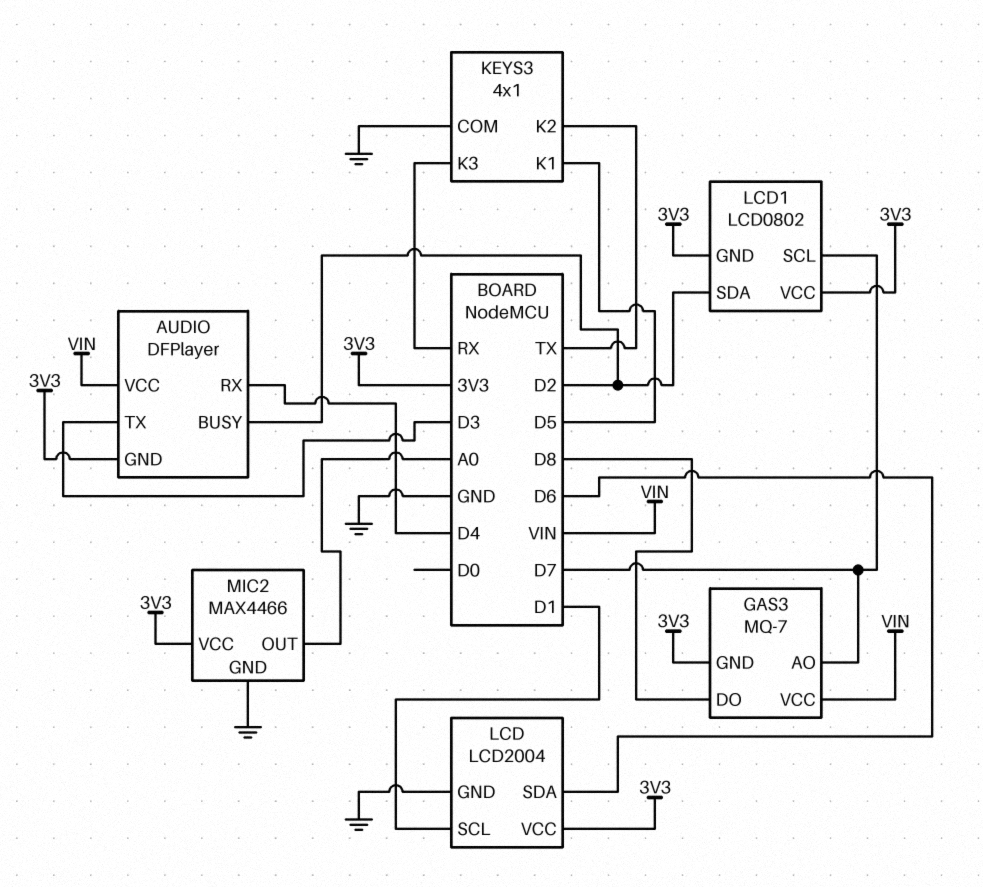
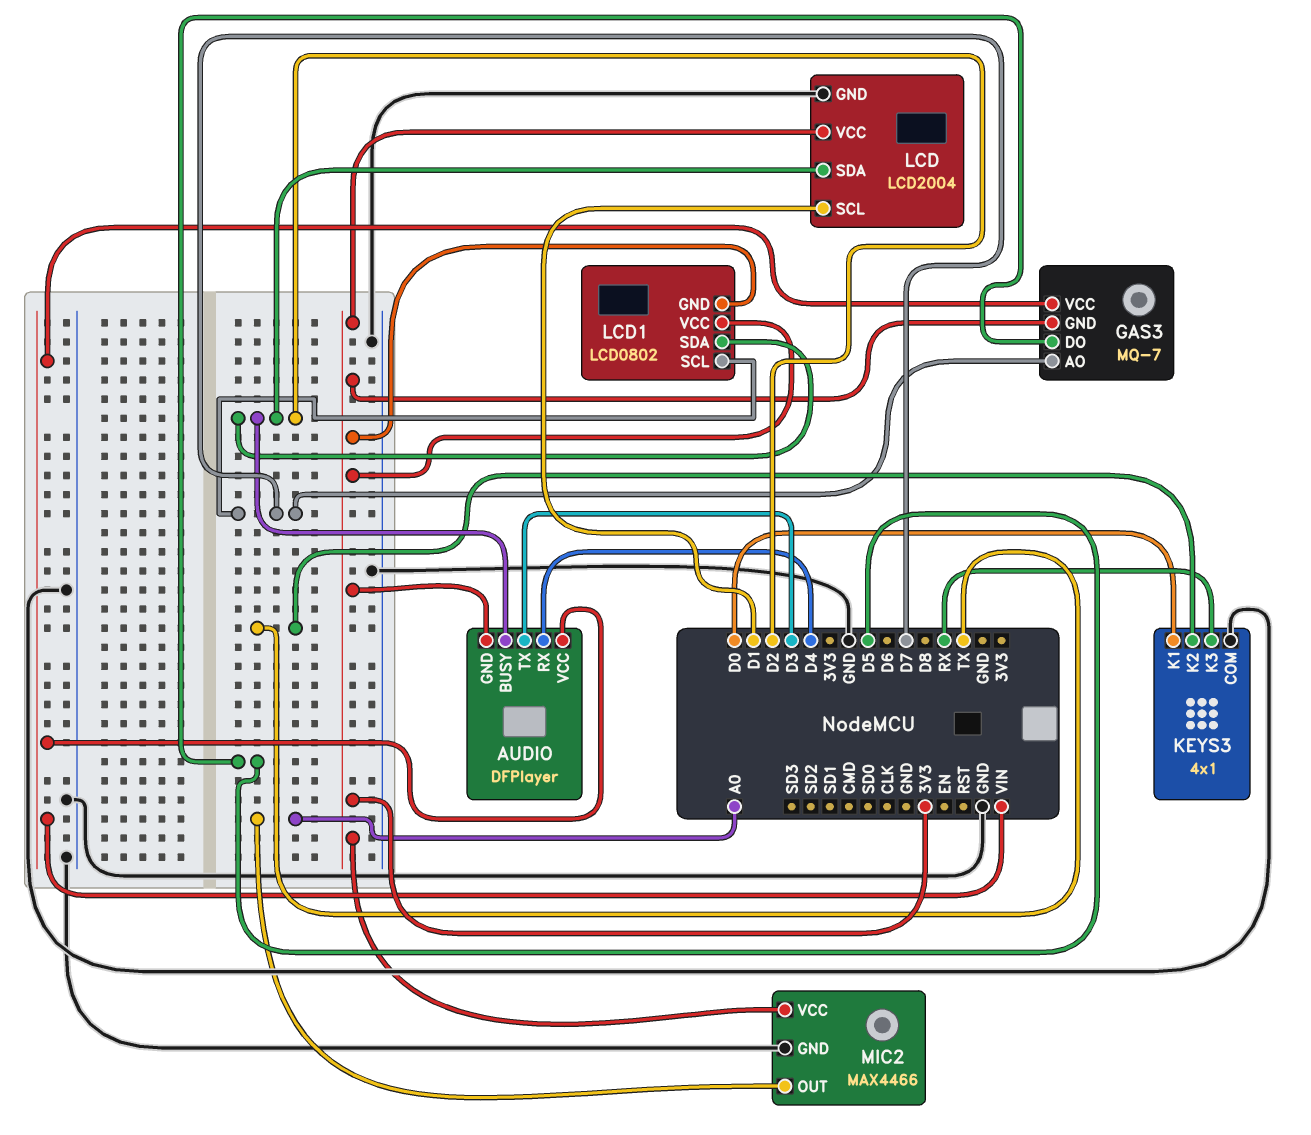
GAS3 pin DO: D8 -> D5
KEYS3 pin K1: D5 -> D0
LCD pin SDA: D6 -> D2

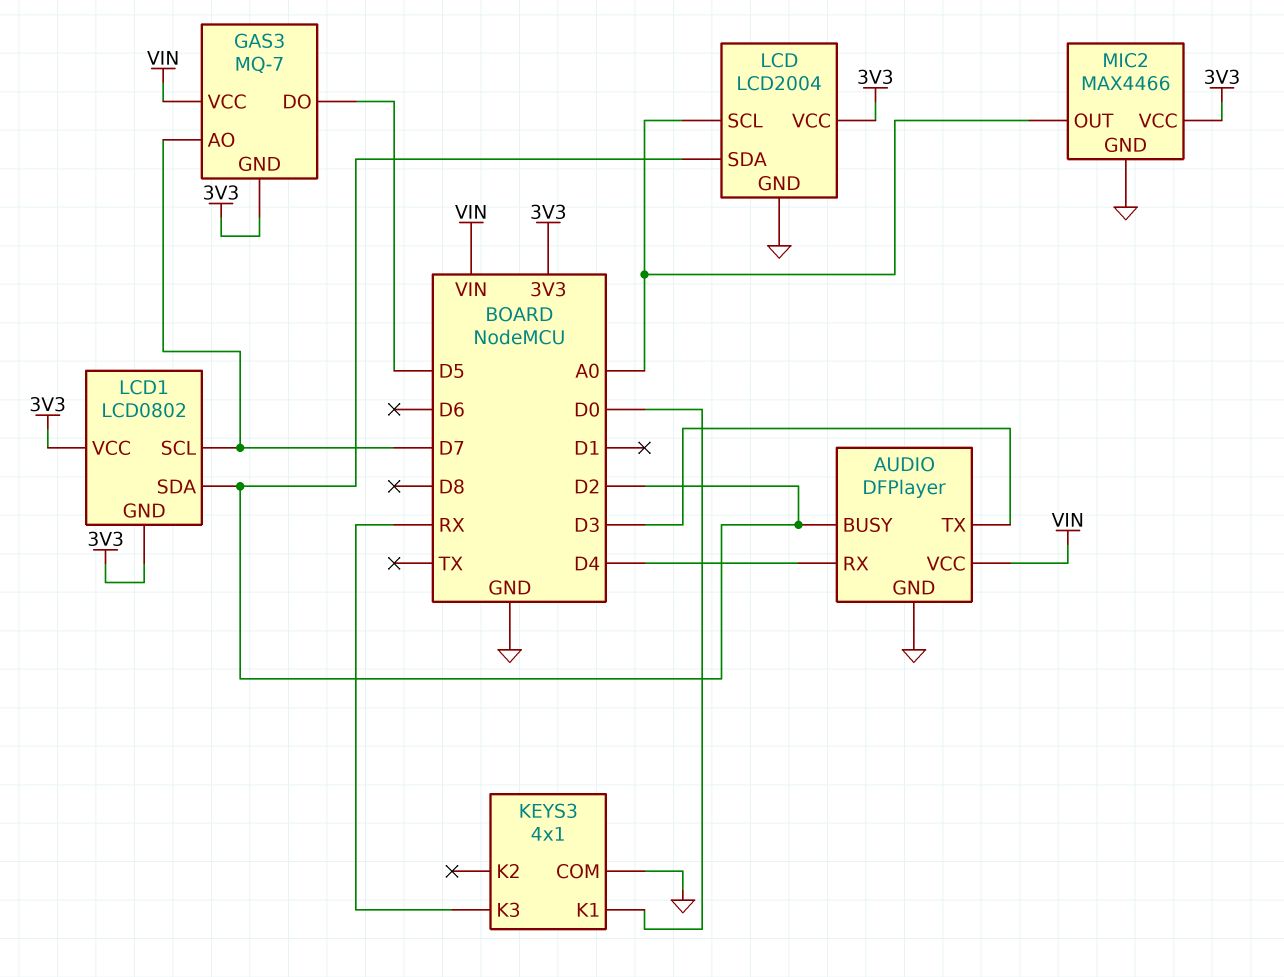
AUDIO pin GND: 3V3 -> GND
KEYS3 pin K2: TX -> none
LCD pin SCL: D1 -> A0

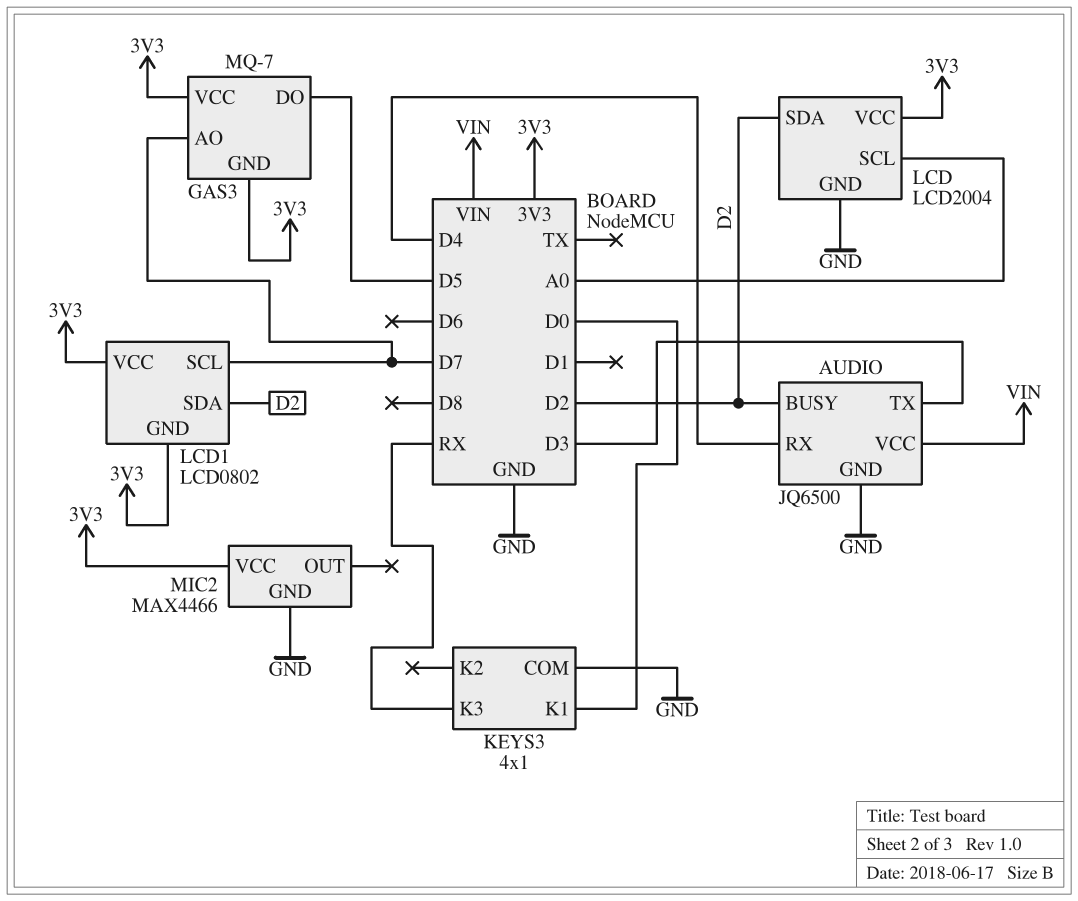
AUDIO: DFPlayer -> JQ6500
GAS3 pin VCC: VIN -> 3V3
MIC2 pin OUT: A0 -> none

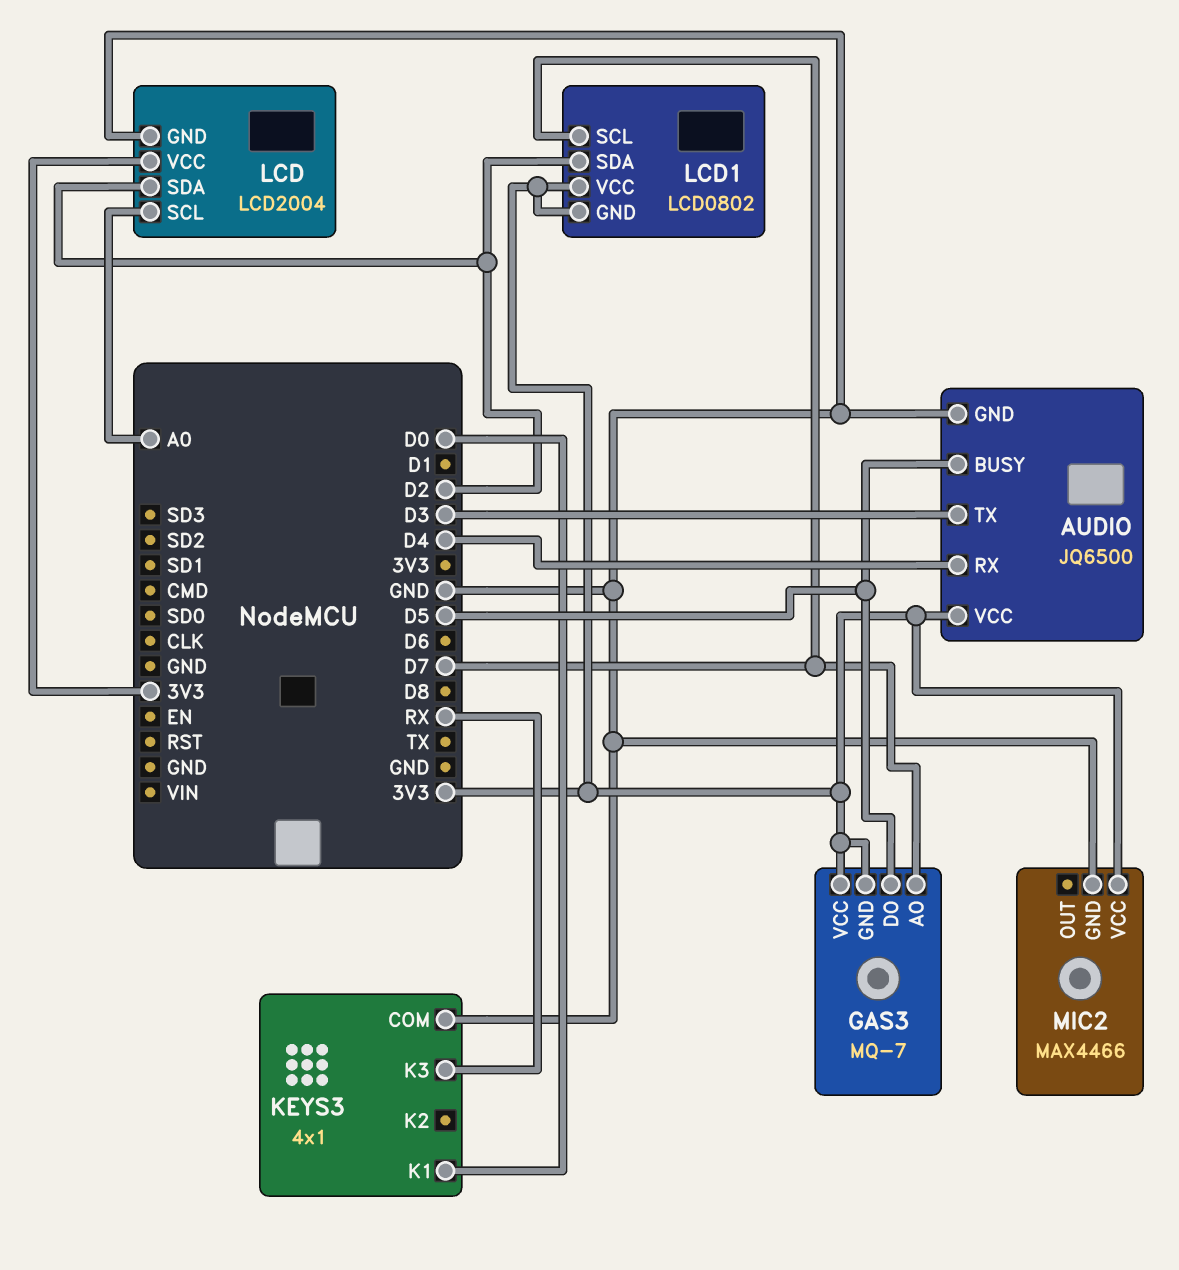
AUDIO pin BUSY: D2 -> D5
AUDIO pin VCC: VIN -> 3V3

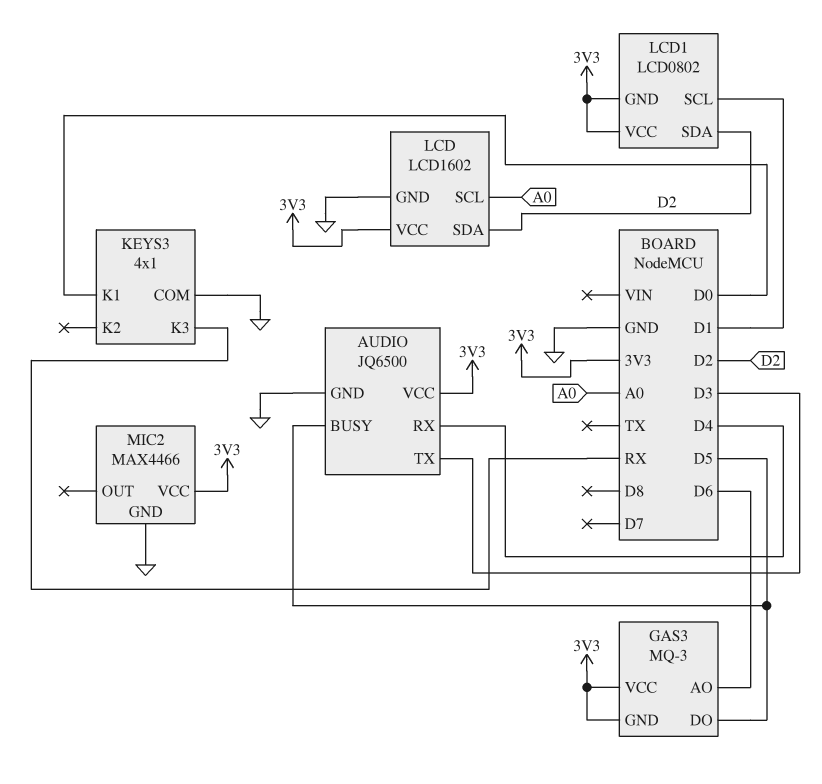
GAS3: MQ-7 -> MQ-3
GAS3 pin AO: D7 -> D6
LCD: LCD2004 -> LCD1602
LCD1 pin SCL: D7 -> D1

